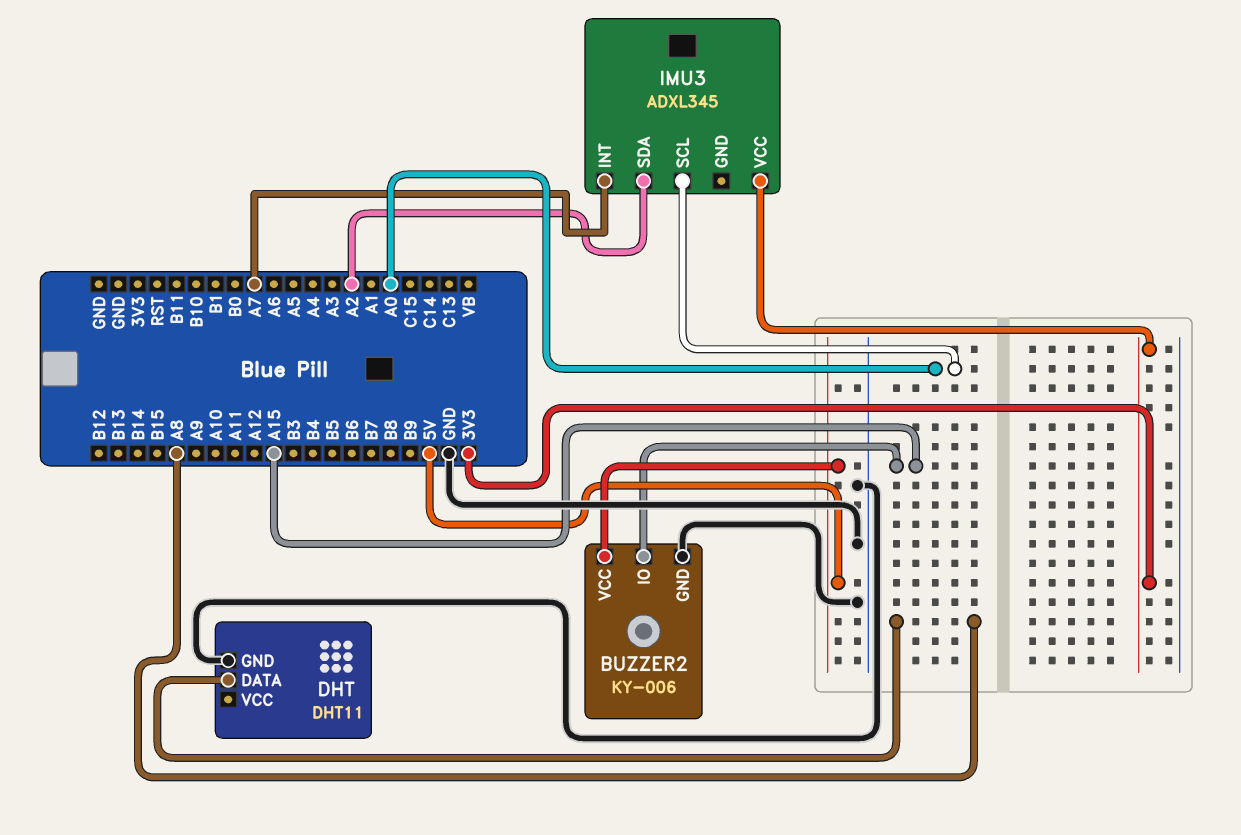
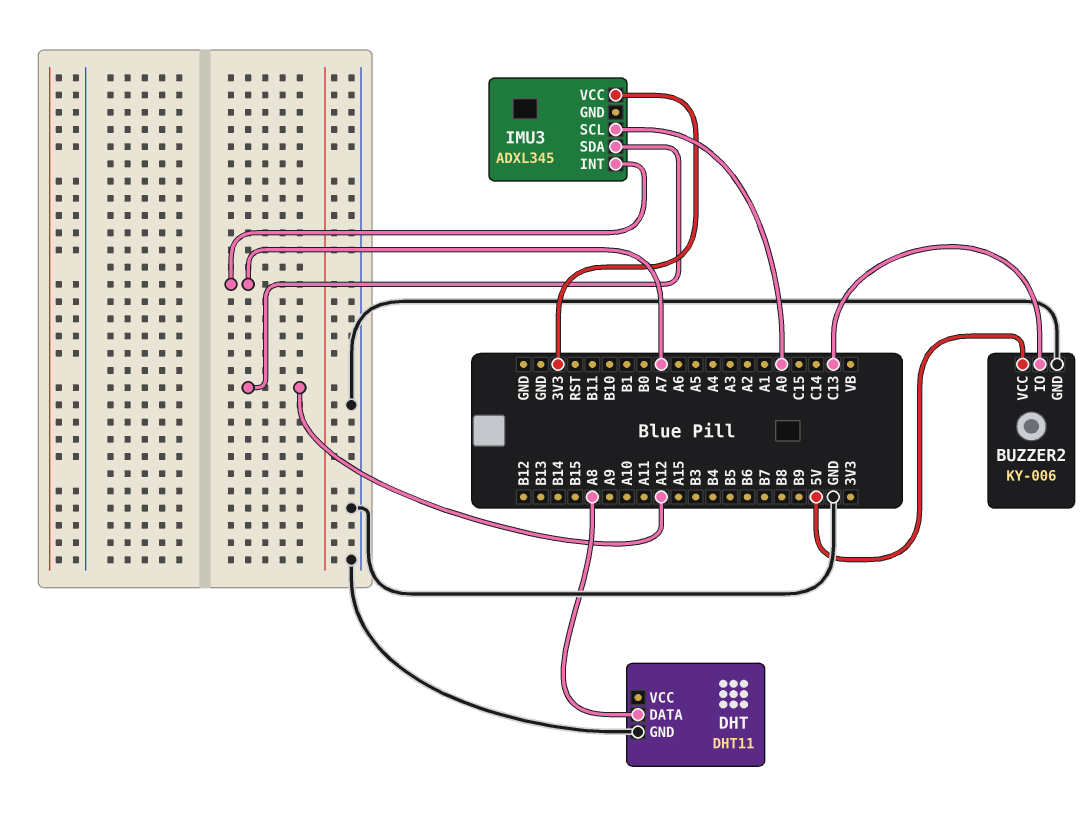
BUZZER2 pin IO: A15 -> C13
IMU3 pin SDA: A2 -> A12

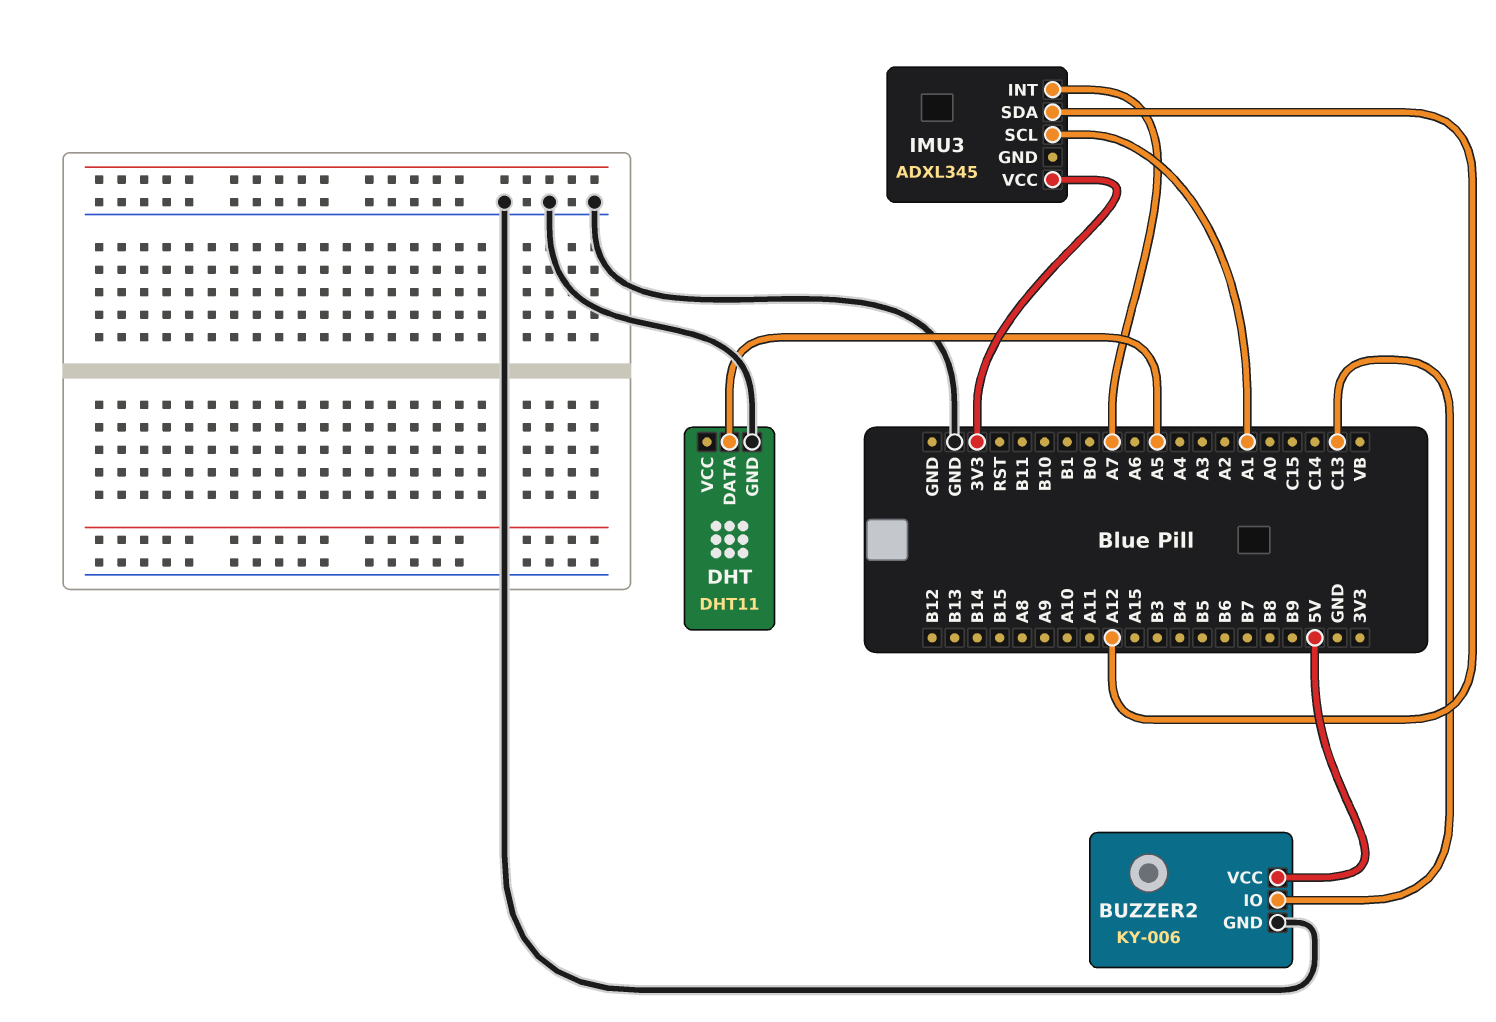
DHT pin DATA: A8 -> A5
IMU3 pin SCL: A0 -> A1

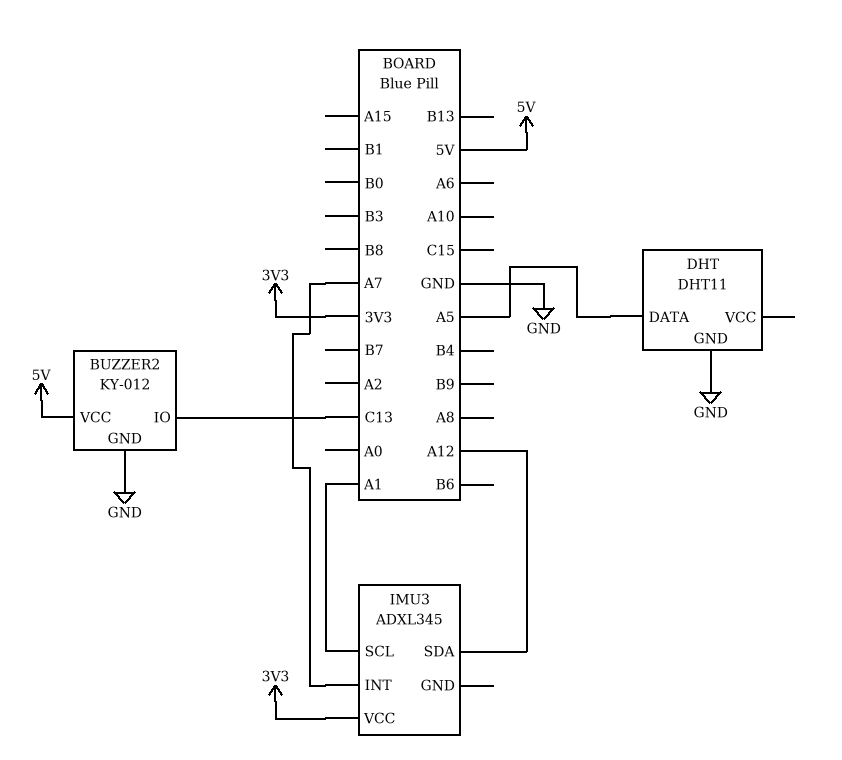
BUZZER2: KY-006 -> KY-012

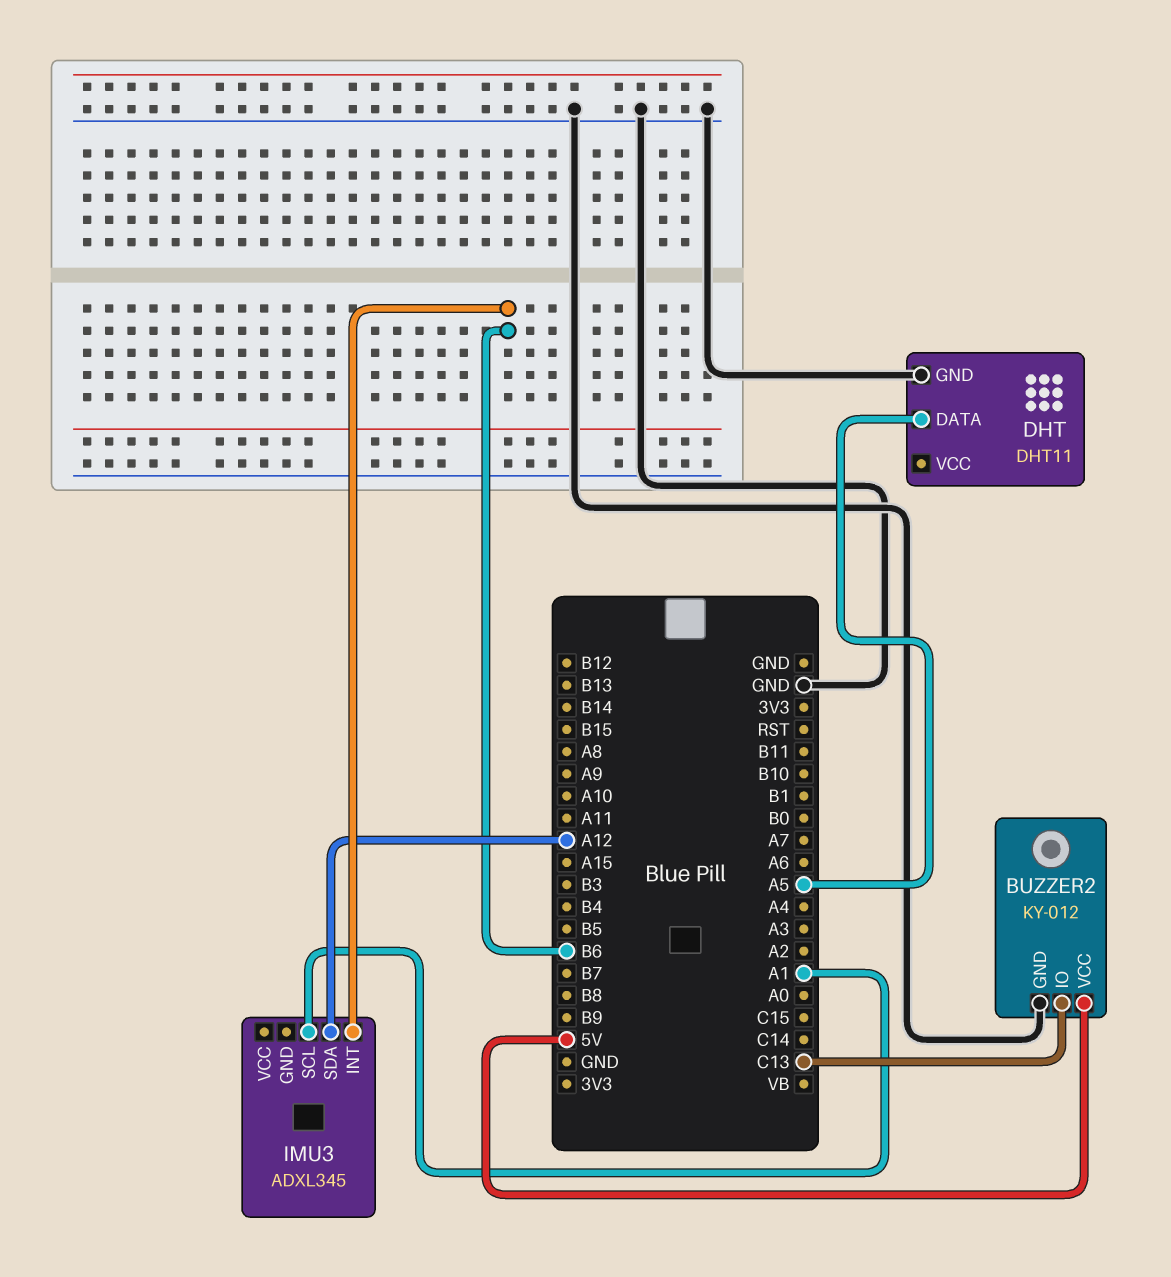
IMU3 pin INT: A7 -> B6
IMU3 pin VCC: 3V3 -> none

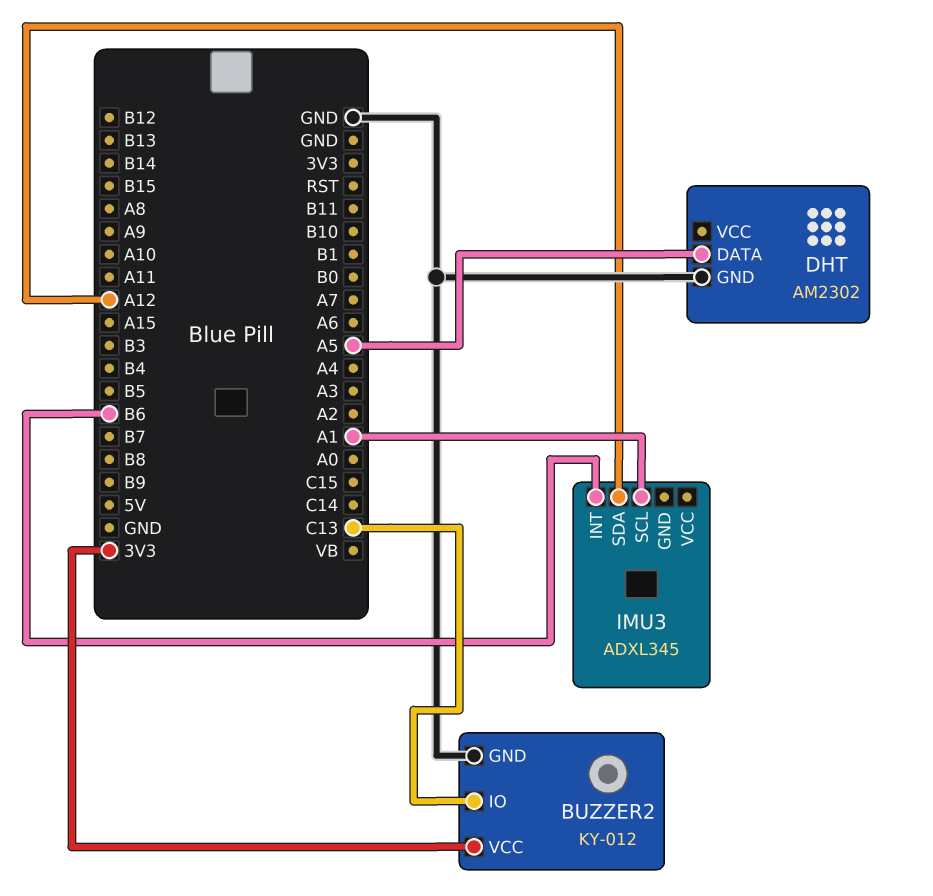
BUZZER2 pin VCC: 5V -> 3V3
DHT: DHT11 -> AM2302

